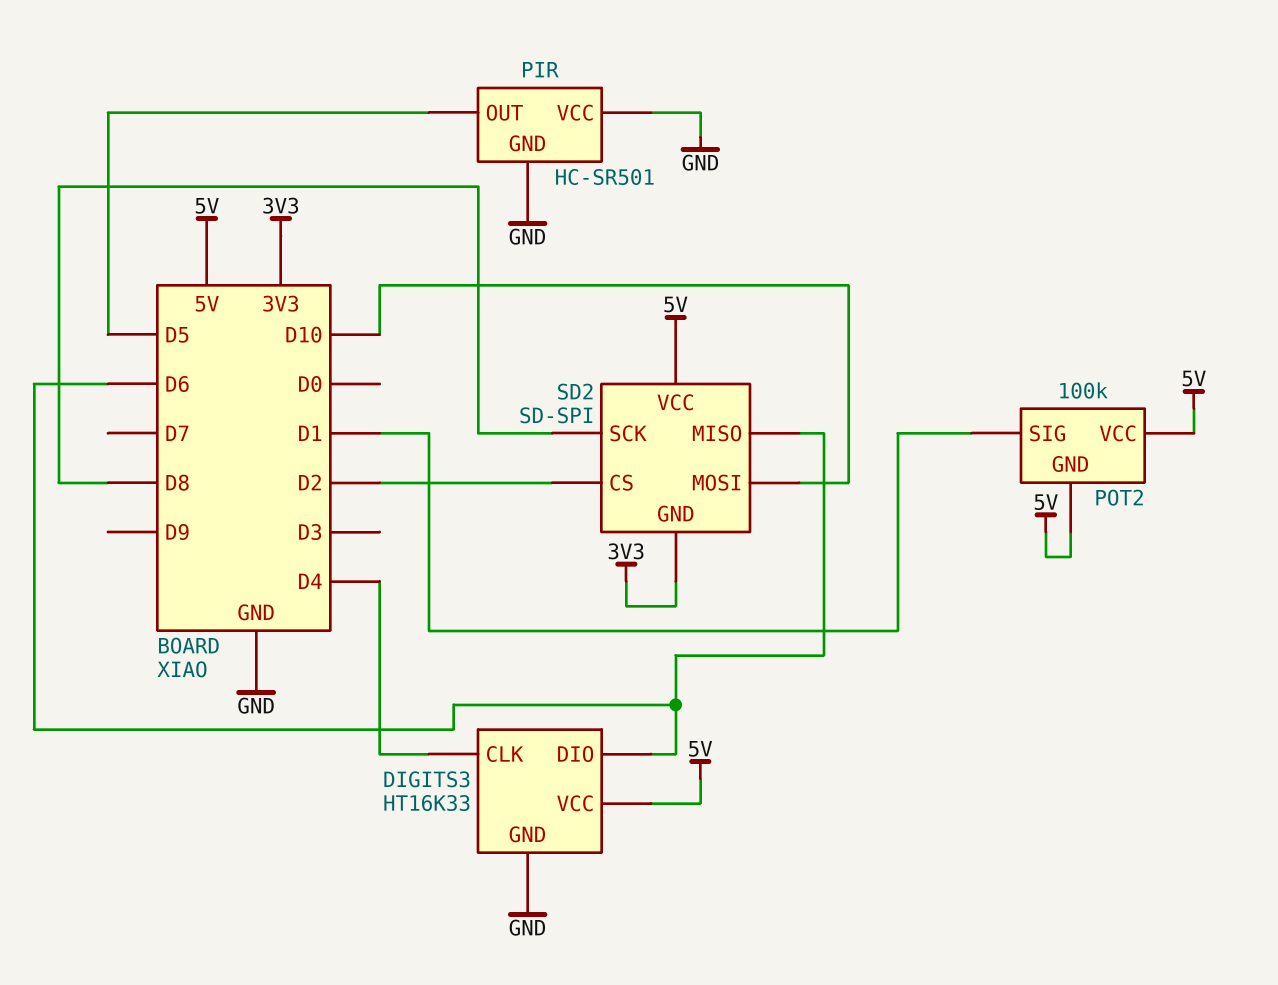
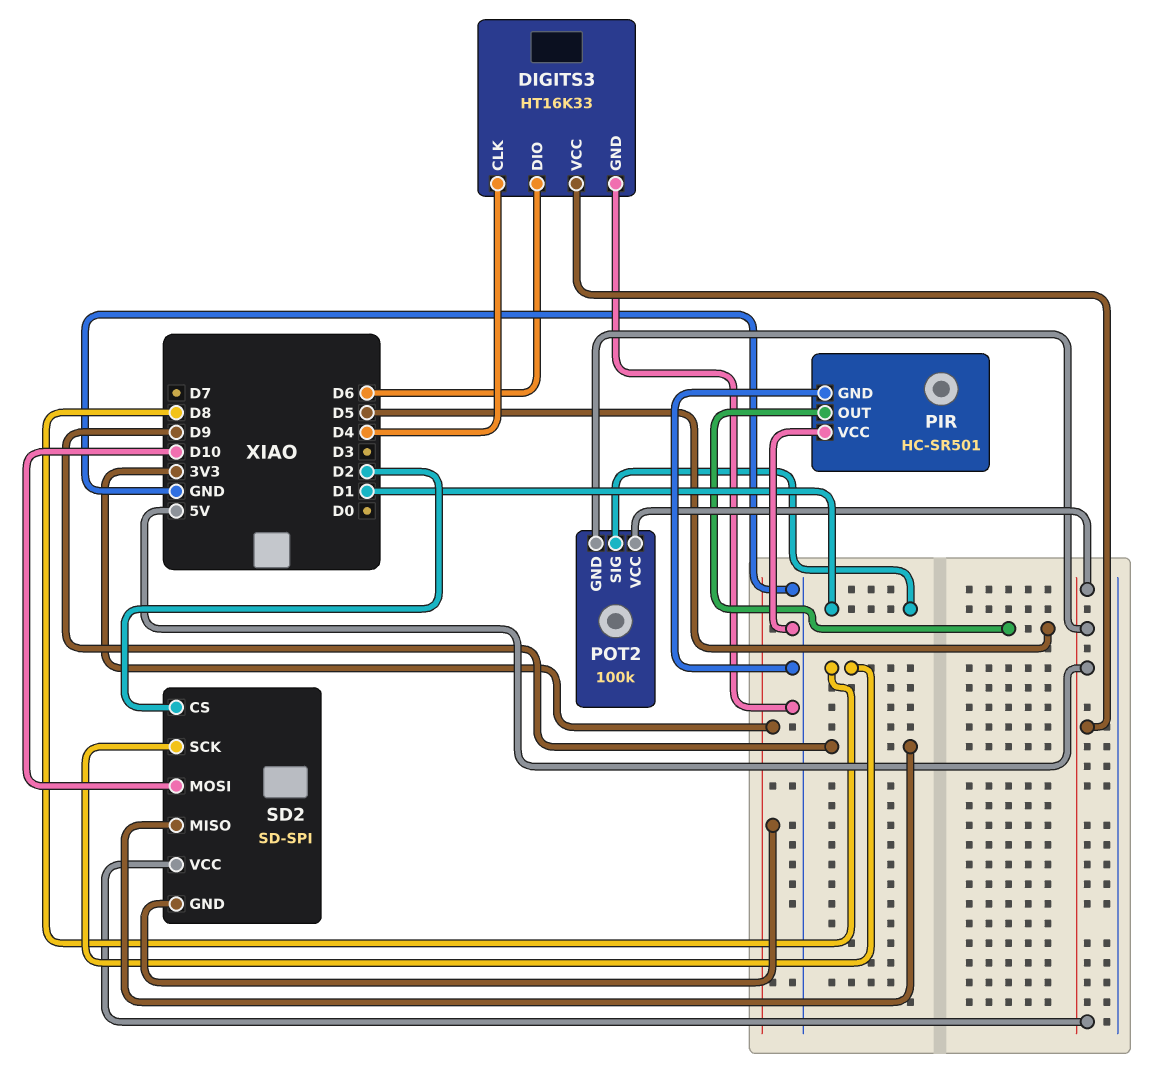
SD2 pin MISO: D6 -> D9

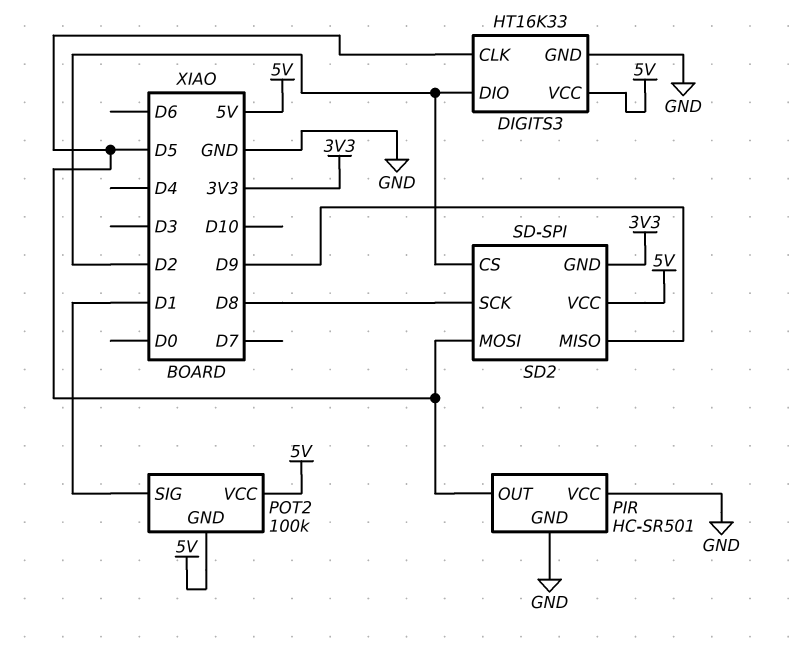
DIGITS3 pin CLK: D4 -> D5
DIGITS3 pin DIO: D6 -> D2
SD2 pin MOSI: D10 -> D5

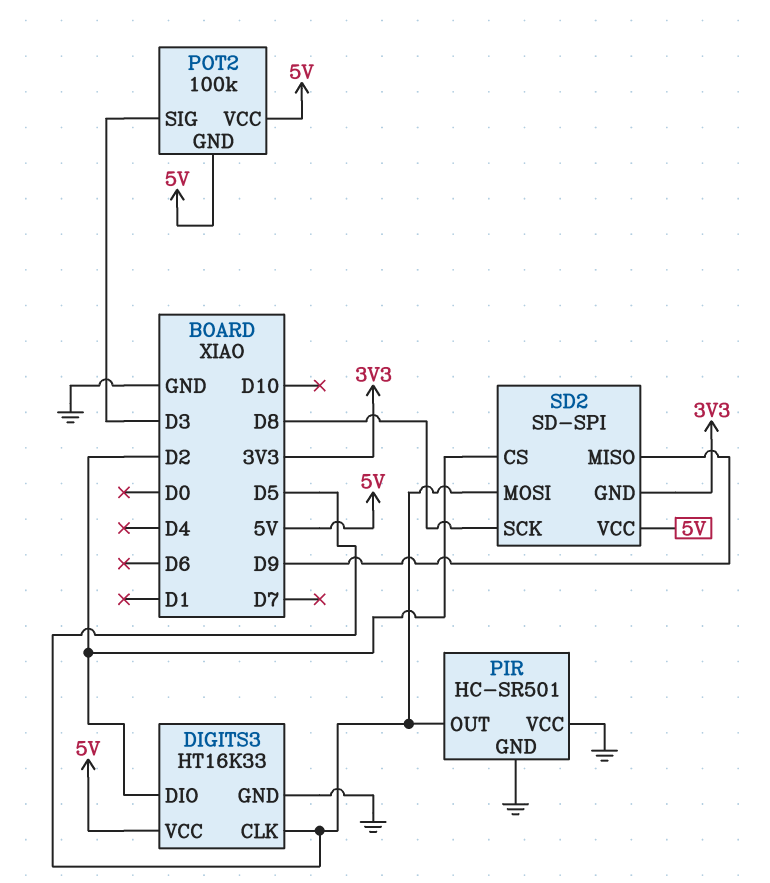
POT2 pin SIG: D1 -> D3

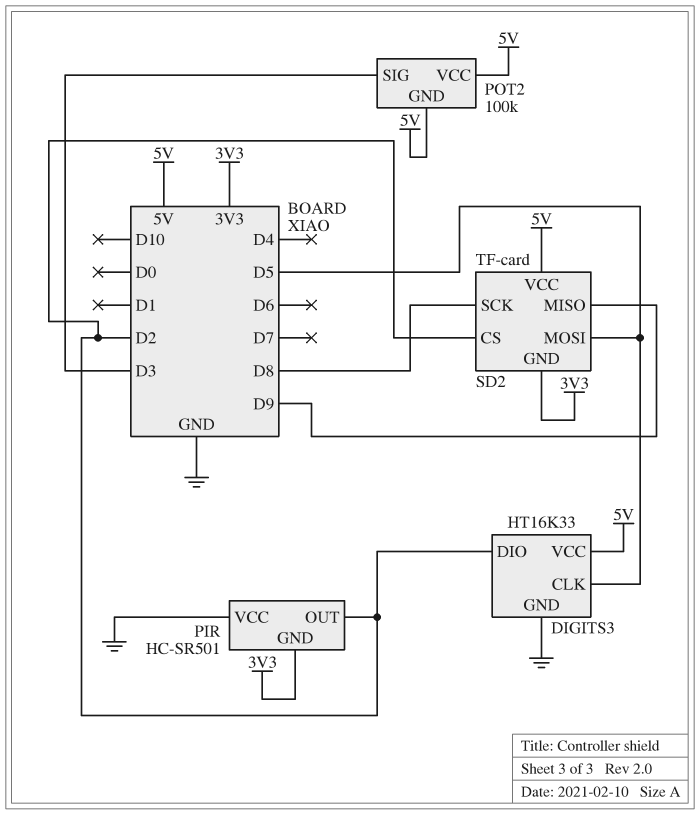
PIR pin GND: GND -> 3V3
PIR pin OUT: D5 -> D2
SD2: SD-SPI -> TF-card

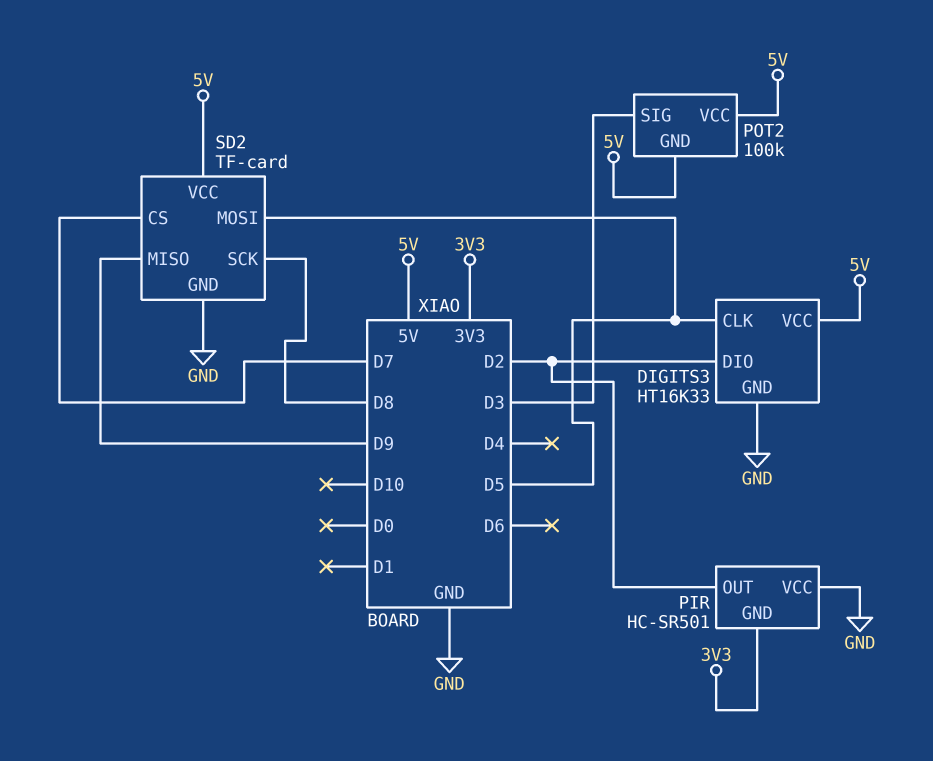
SD2 pin CS: D2 -> D7
SD2 pin GND: 3V3 -> GND

